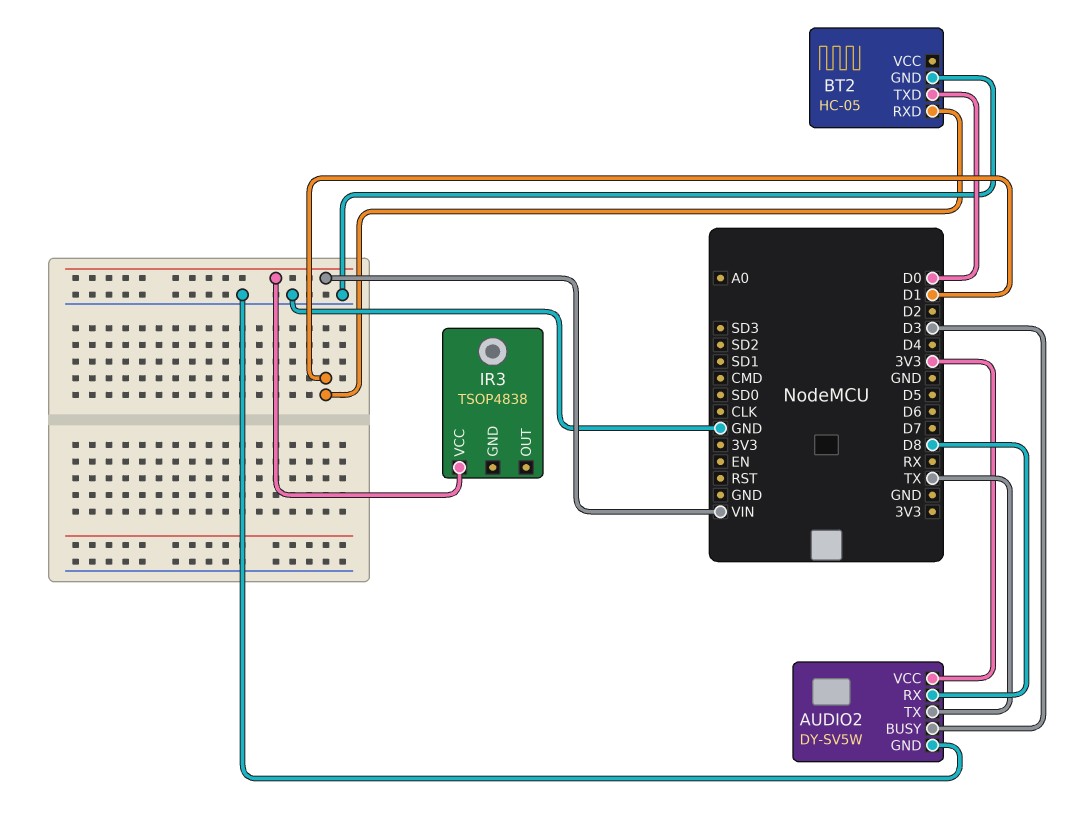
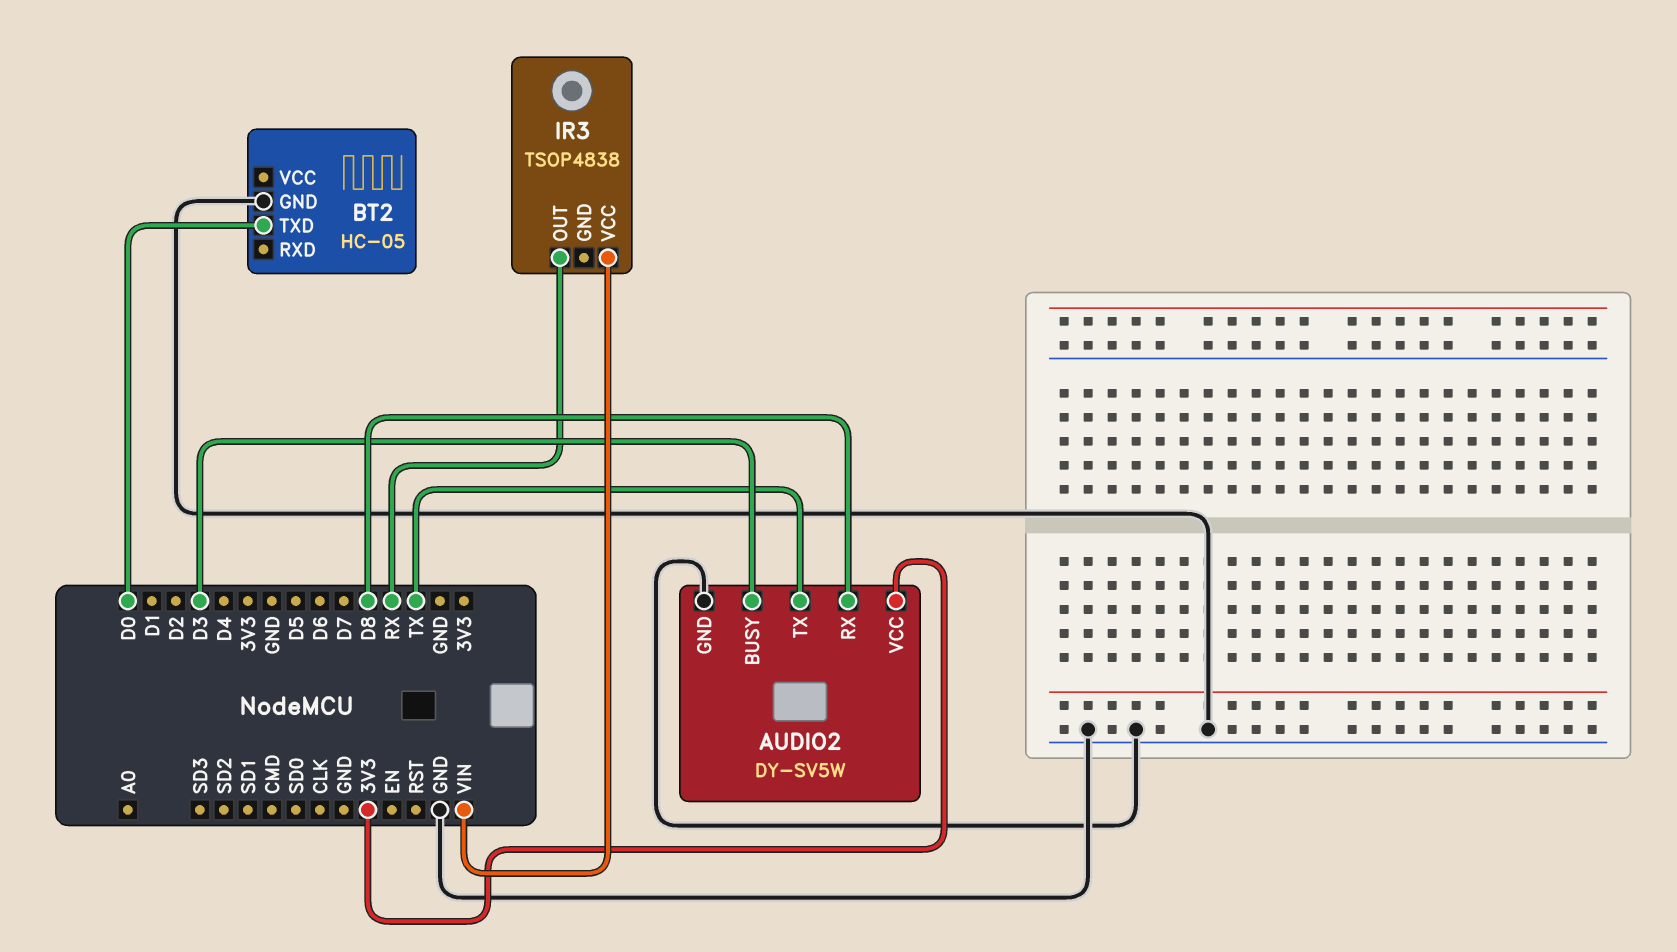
BT2 pin RXD: D1 -> none
IR3 pin OUT: none -> RX

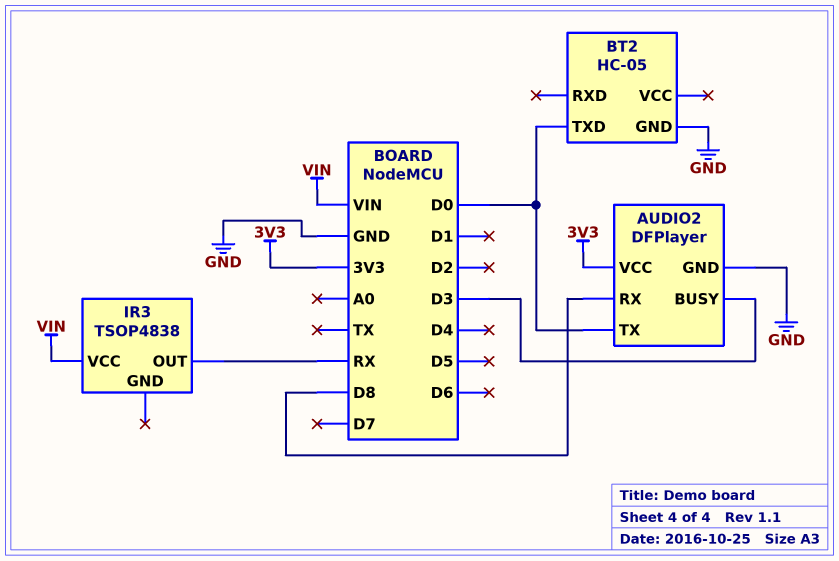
AUDIO2: DY-SV5W -> DFPlayer
AUDIO2 pin TX: TX -> D0

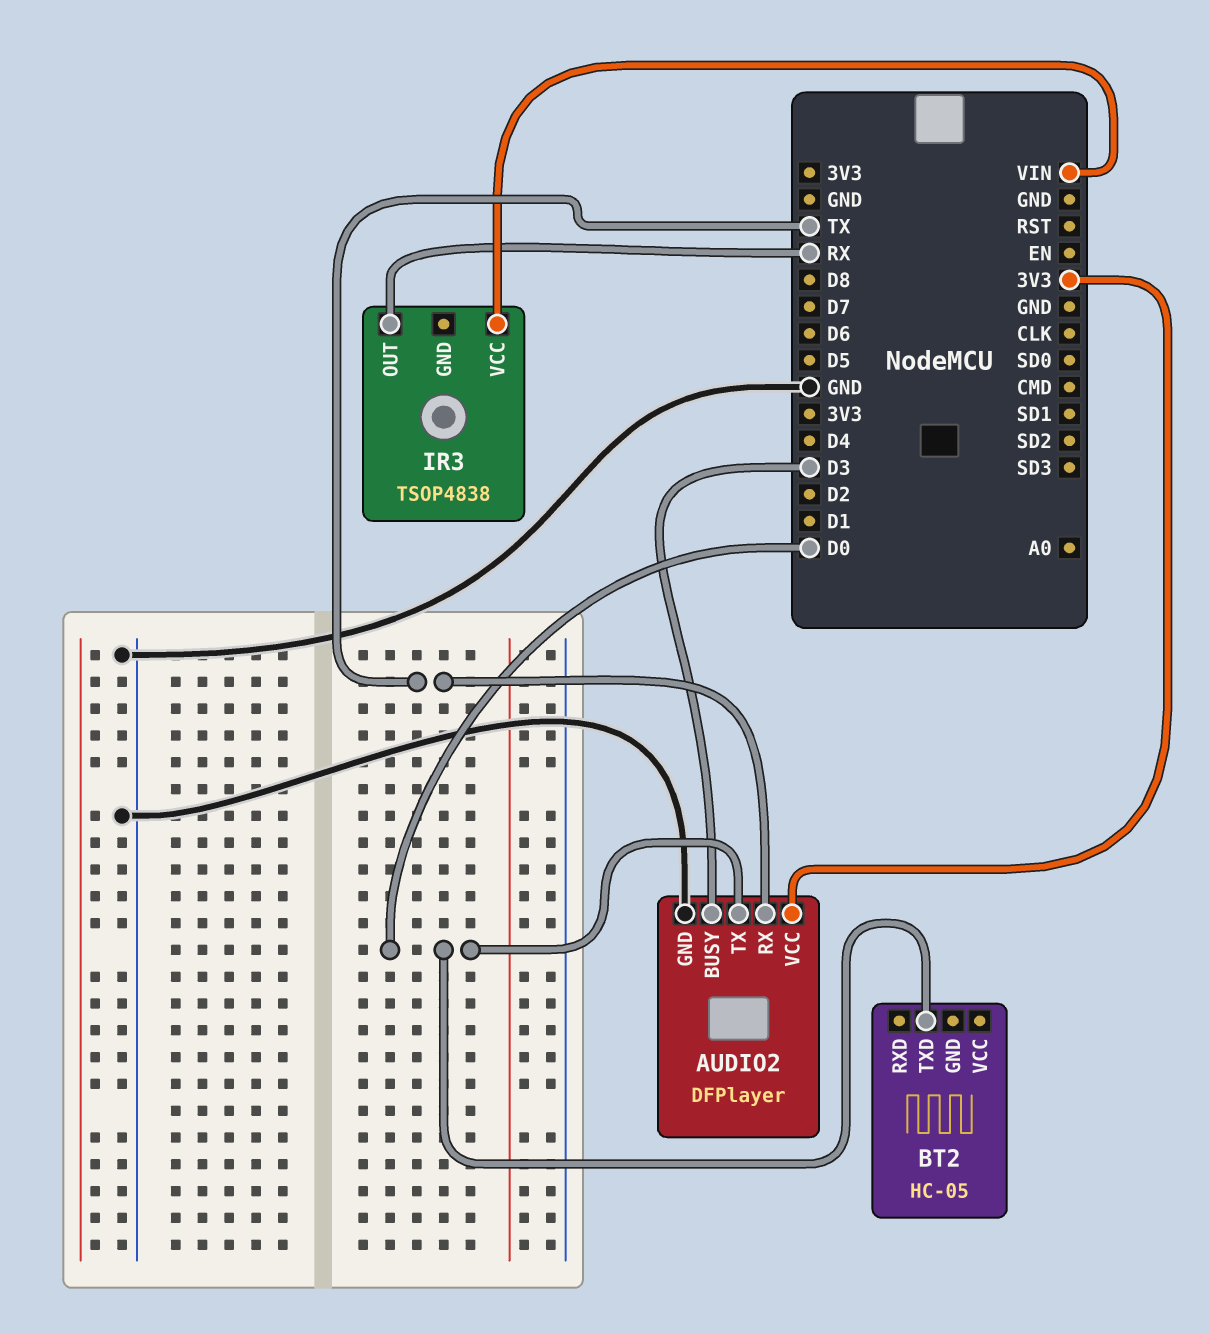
AUDIO2 pin RX: D8 -> TX
BT2 pin GND: GND -> none

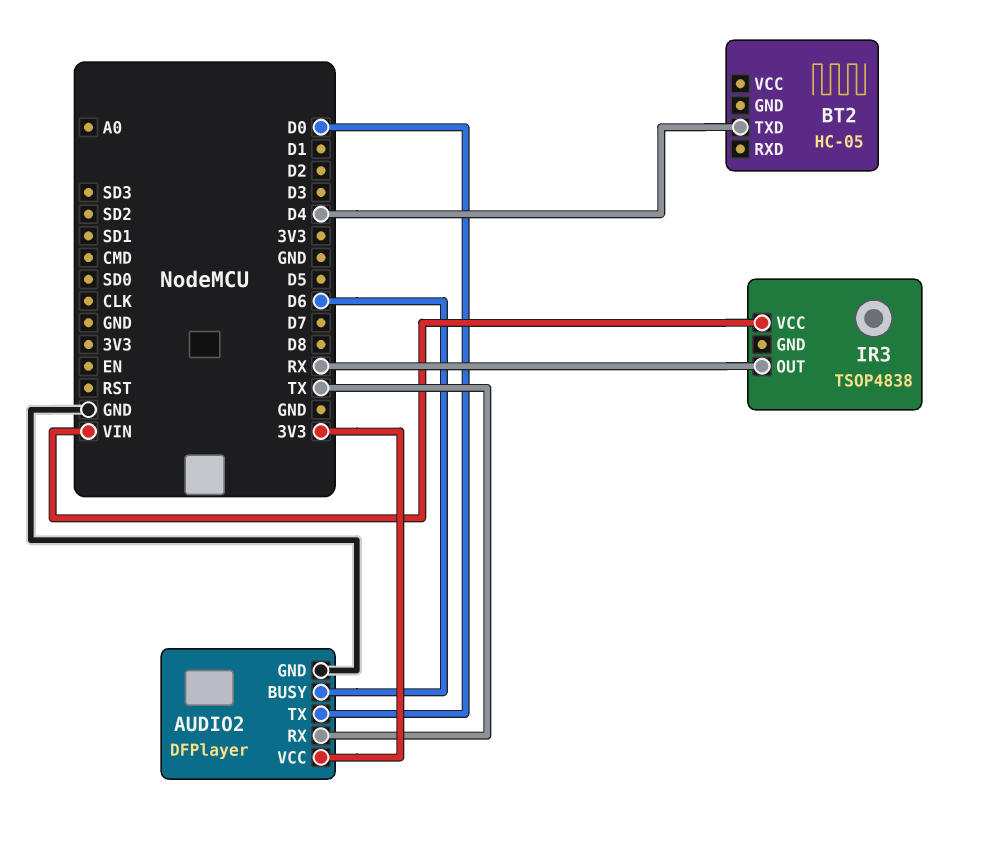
AUDIO2 pin BUSY: D3 -> D6
BT2 pin TXD: D0 -> D4

